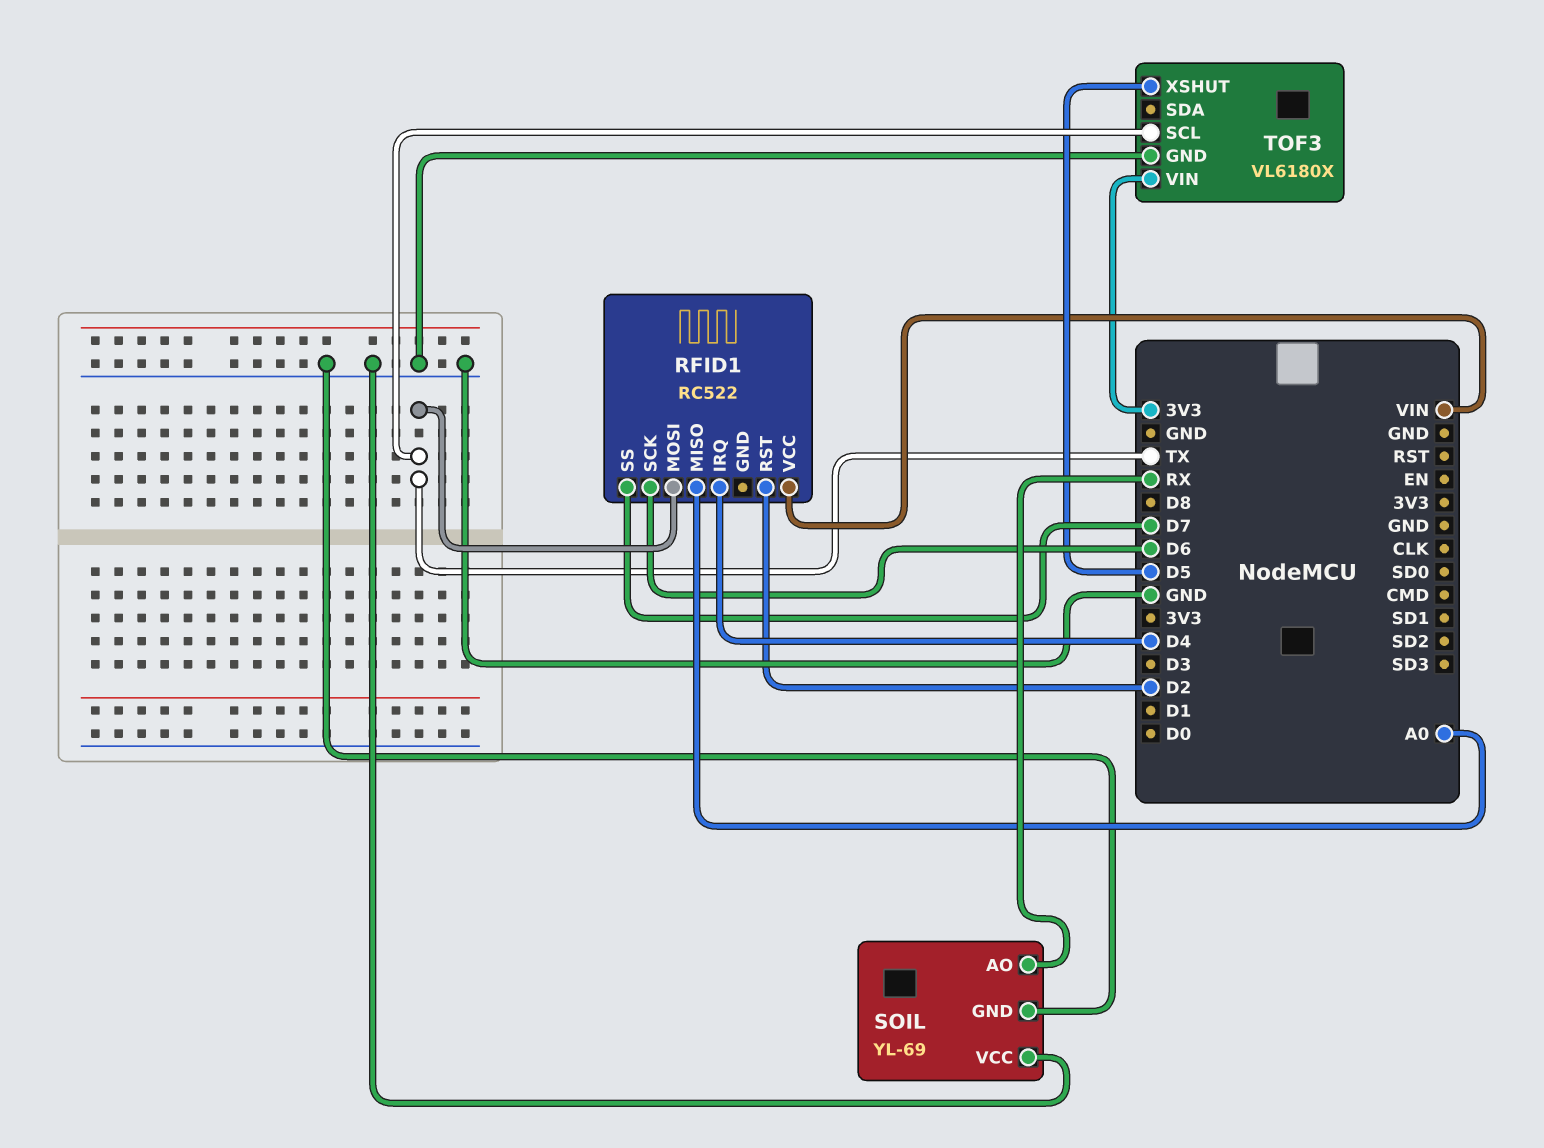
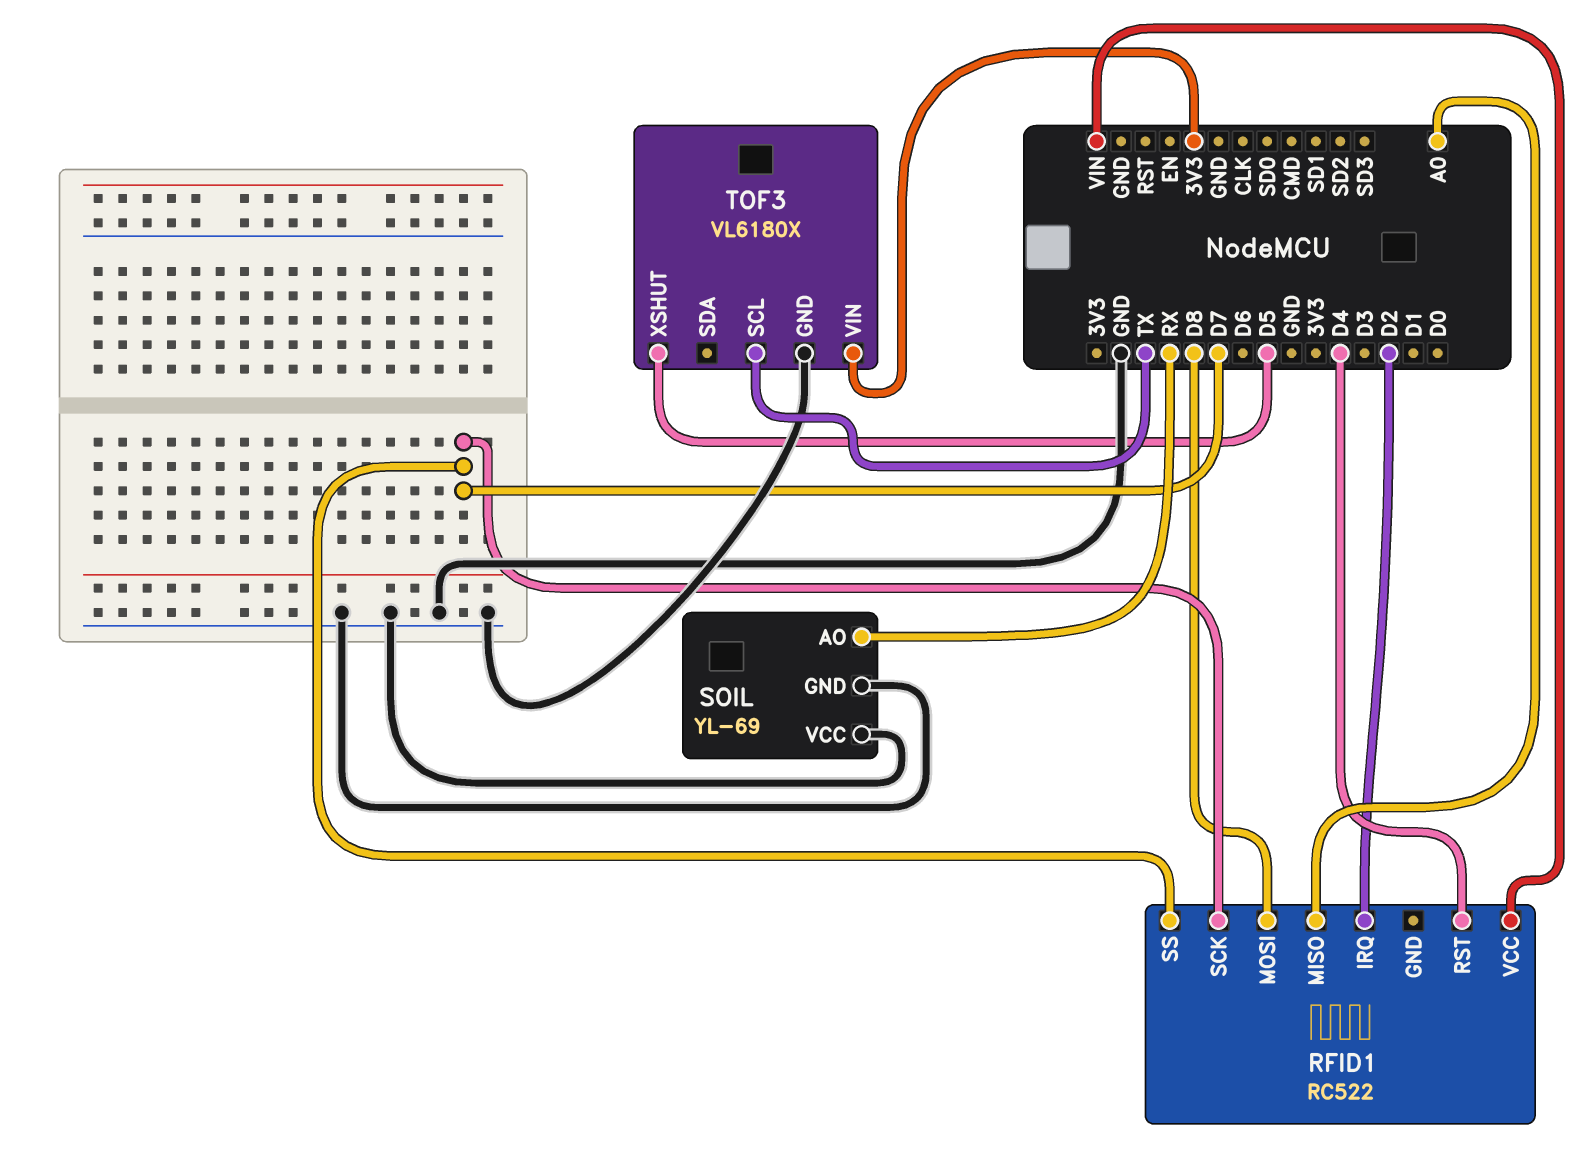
RFID1 pin IRQ: D4 -> D2
RFID1 pin MOSI: TX -> D8
RFID1 pin RST: D2 -> D4
RFID1 pin SCK: D6 -> D7

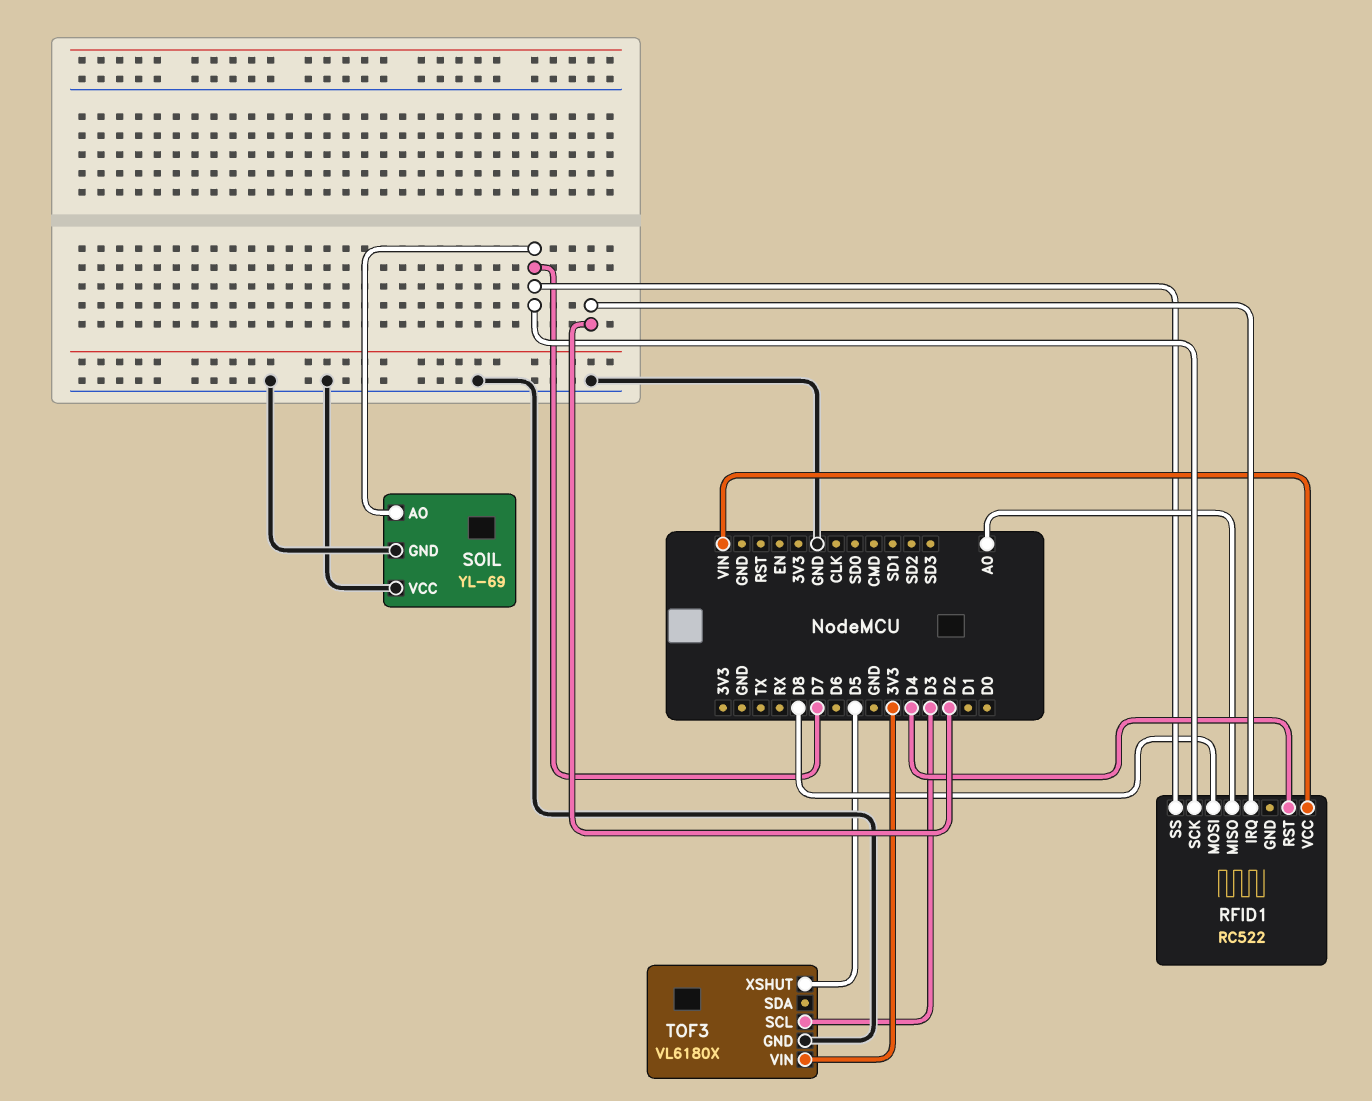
SOIL pin AO: RX -> D7
TOF3 pin SCL: TX -> D3

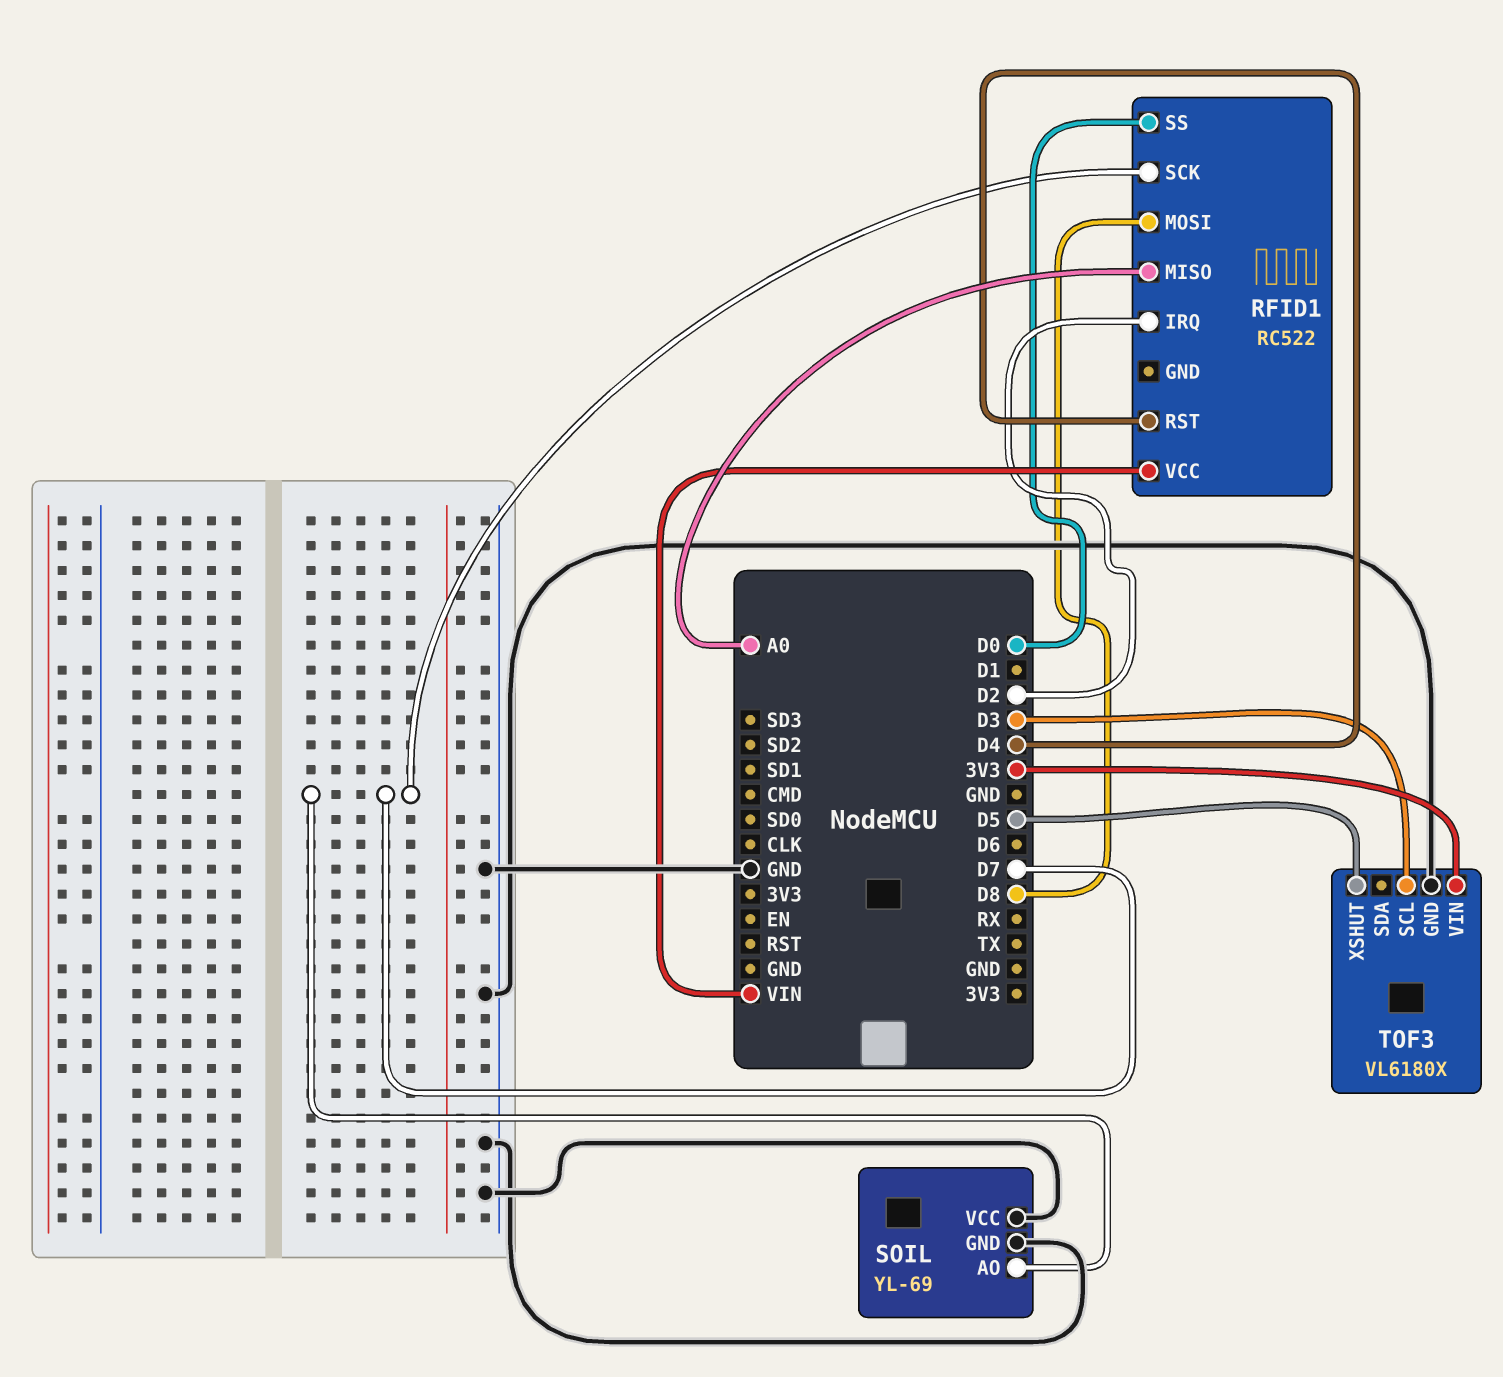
RFID1 pin SS: D7 -> D0

